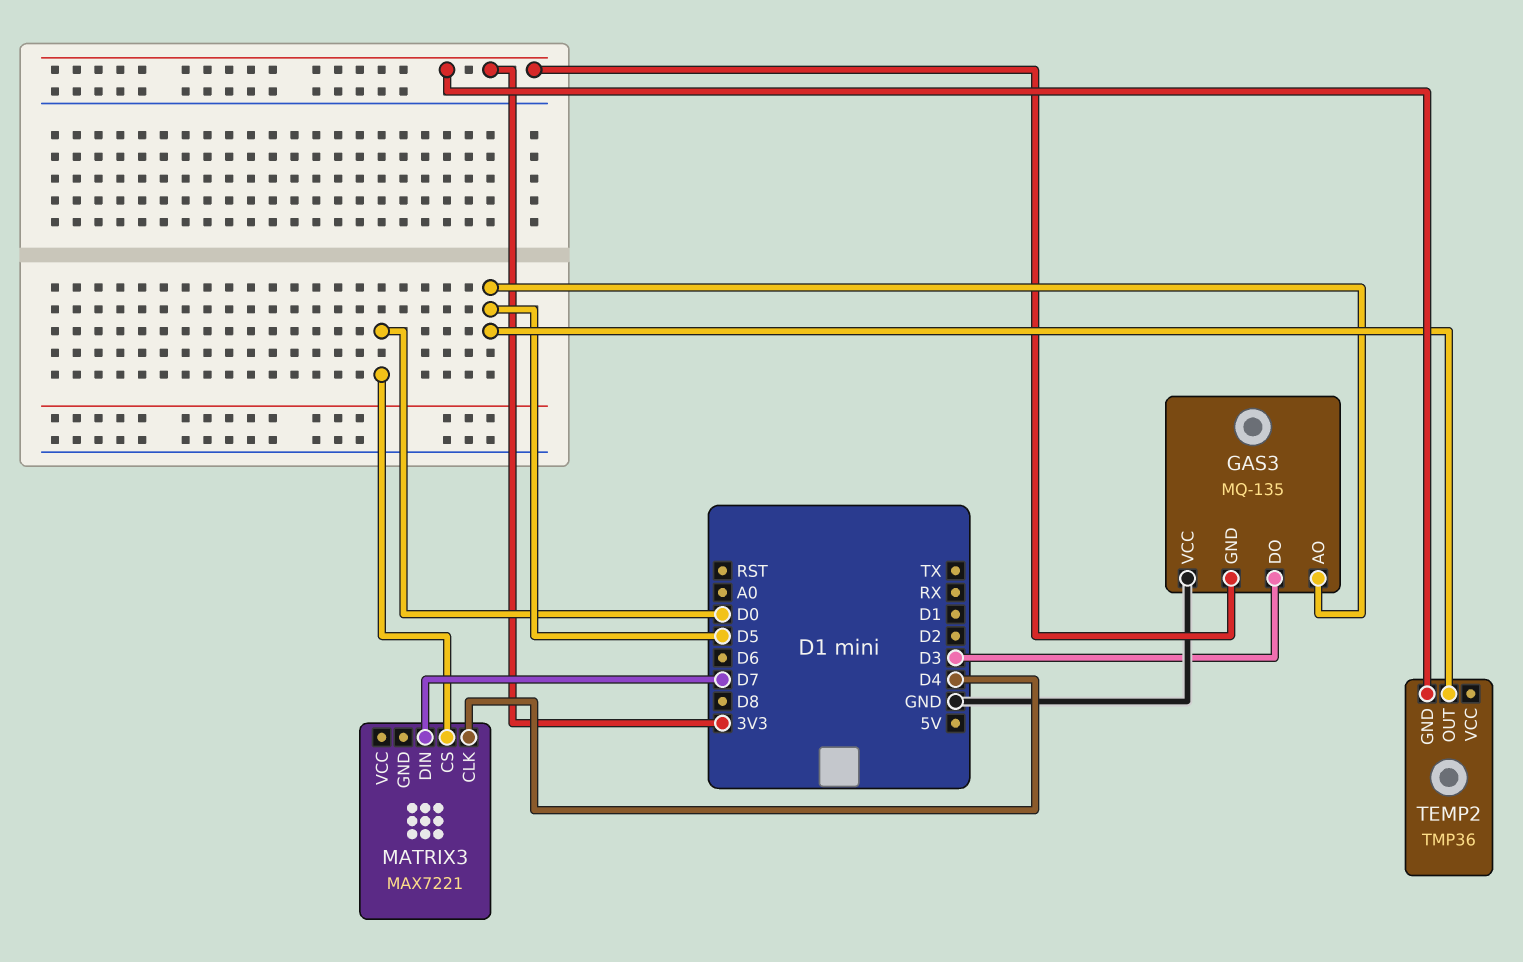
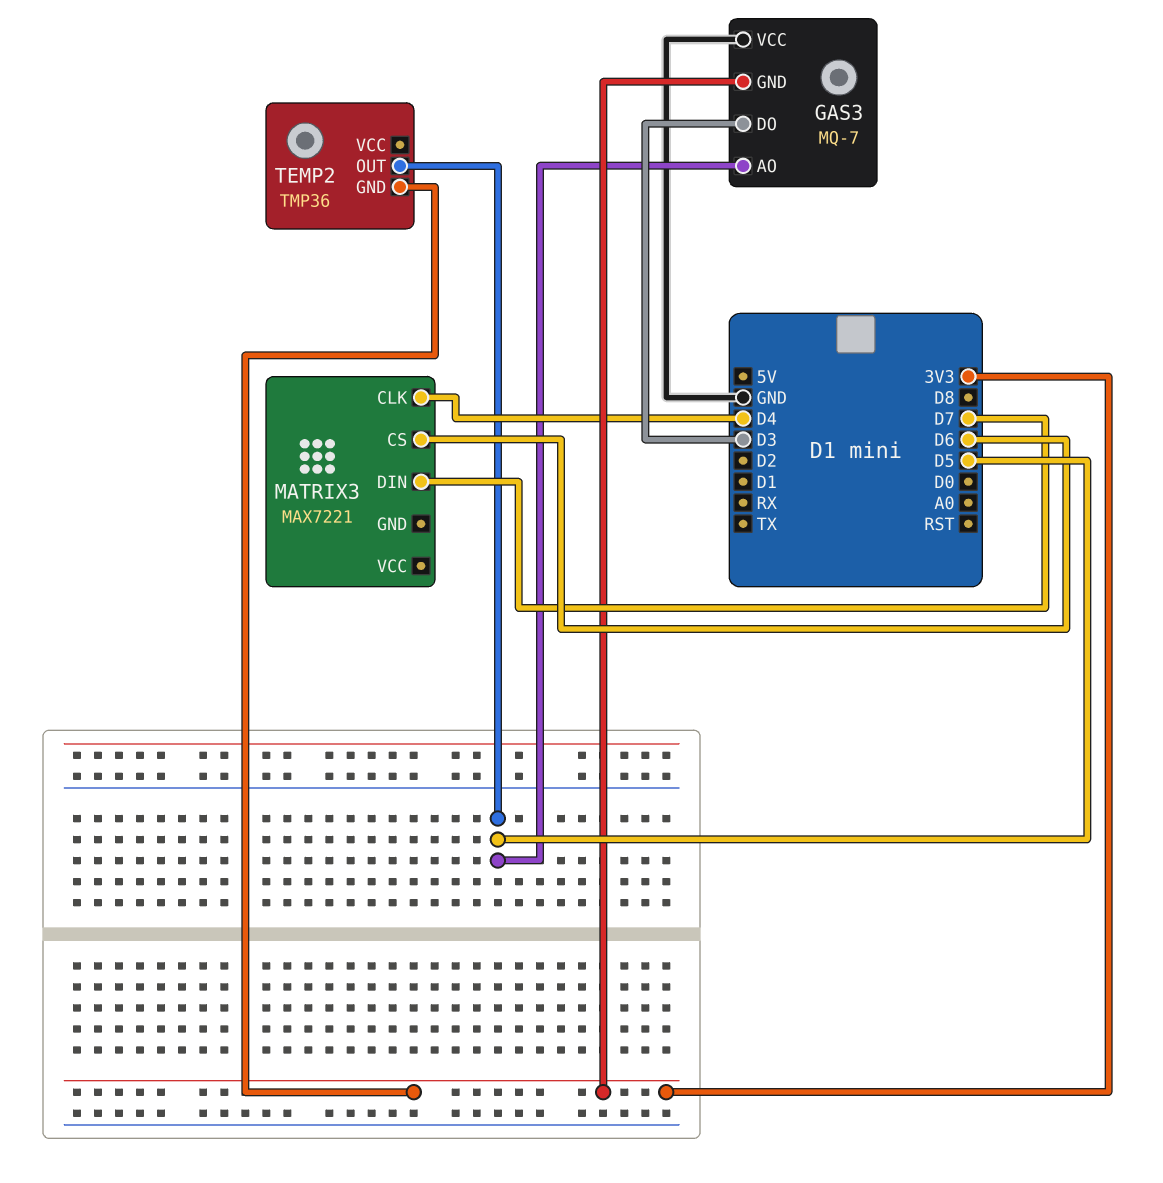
GAS3: MQ-135 -> MQ-7
MATRIX3 pin CS: D0 -> D6

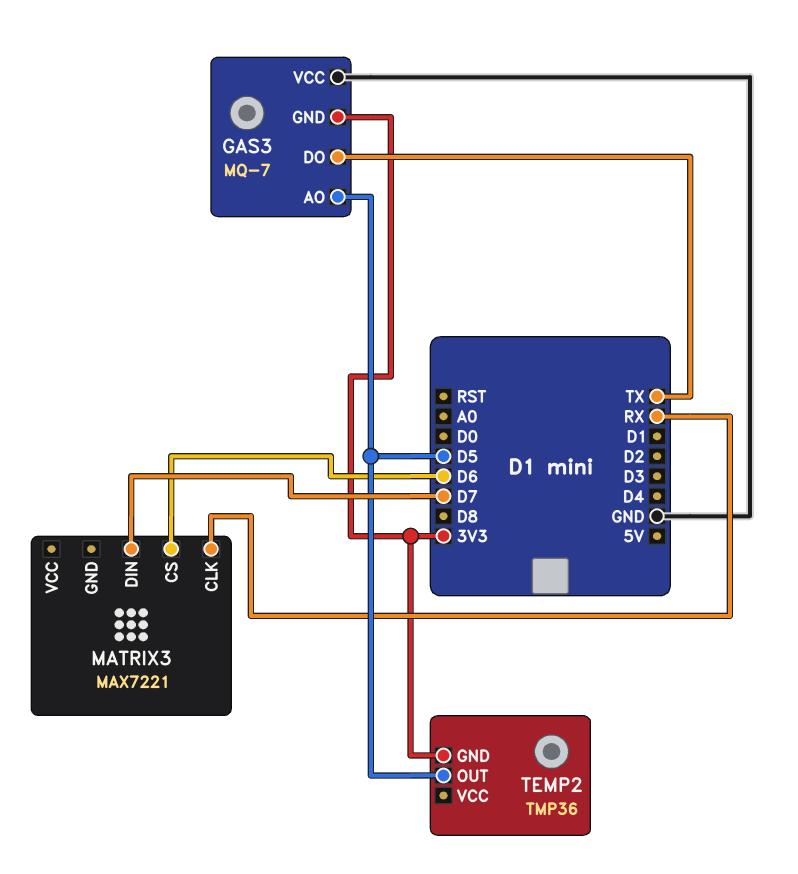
GAS3 pin DO: D3 -> TX
MATRIX3 pin CLK: D4 -> RX

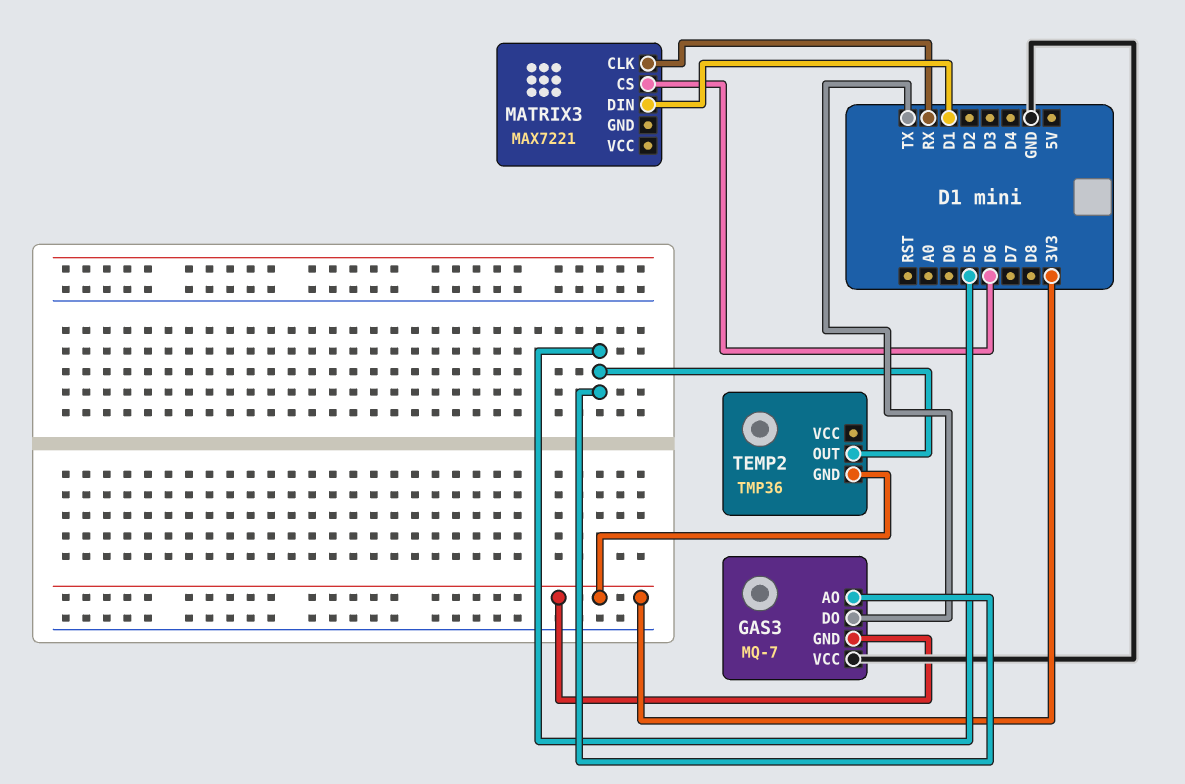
MATRIX3 pin DIN: D7 -> D1

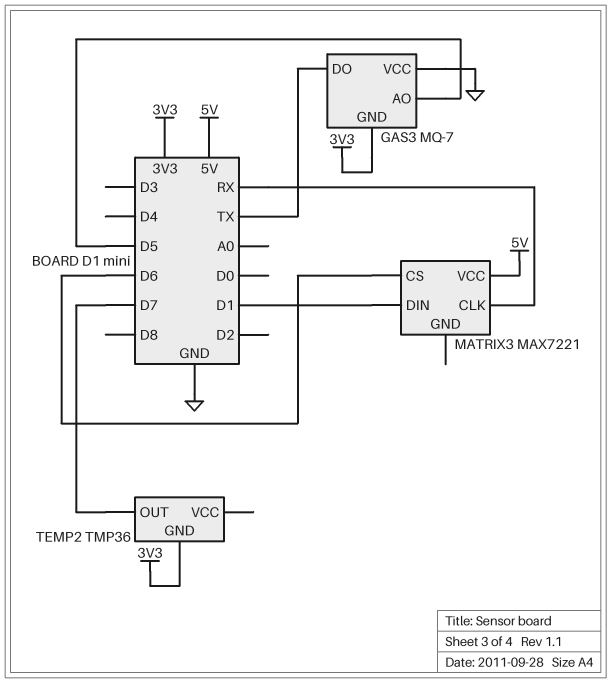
MATRIX3 pin VCC: none -> 5V
TEMP2 pin OUT: D5 -> D7

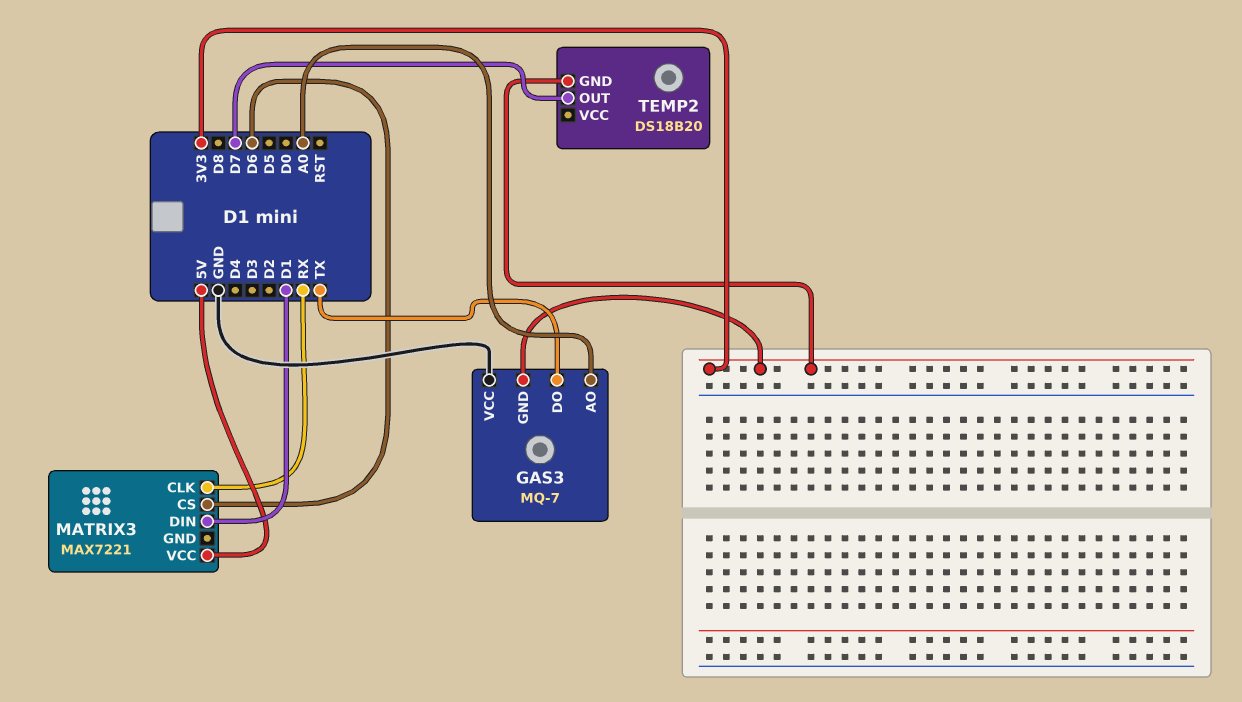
GAS3 pin AO: D5 -> A0
TEMP2: TMP36 -> DS18B20

